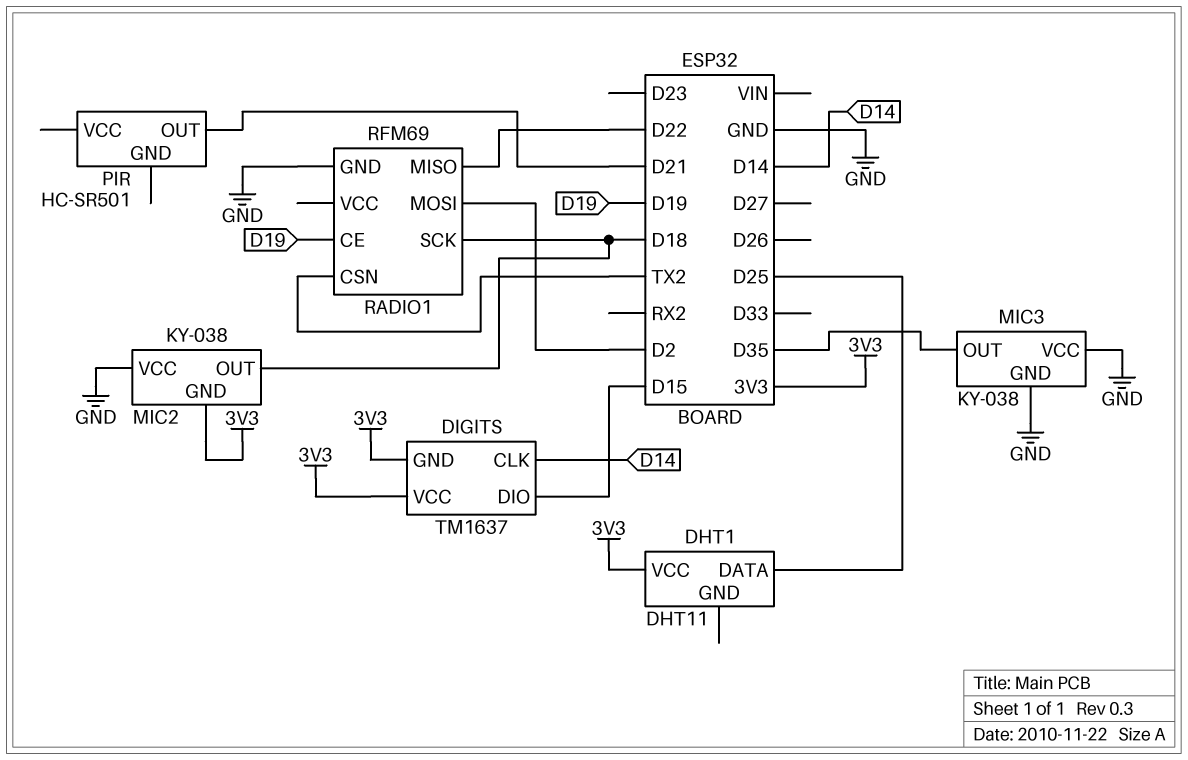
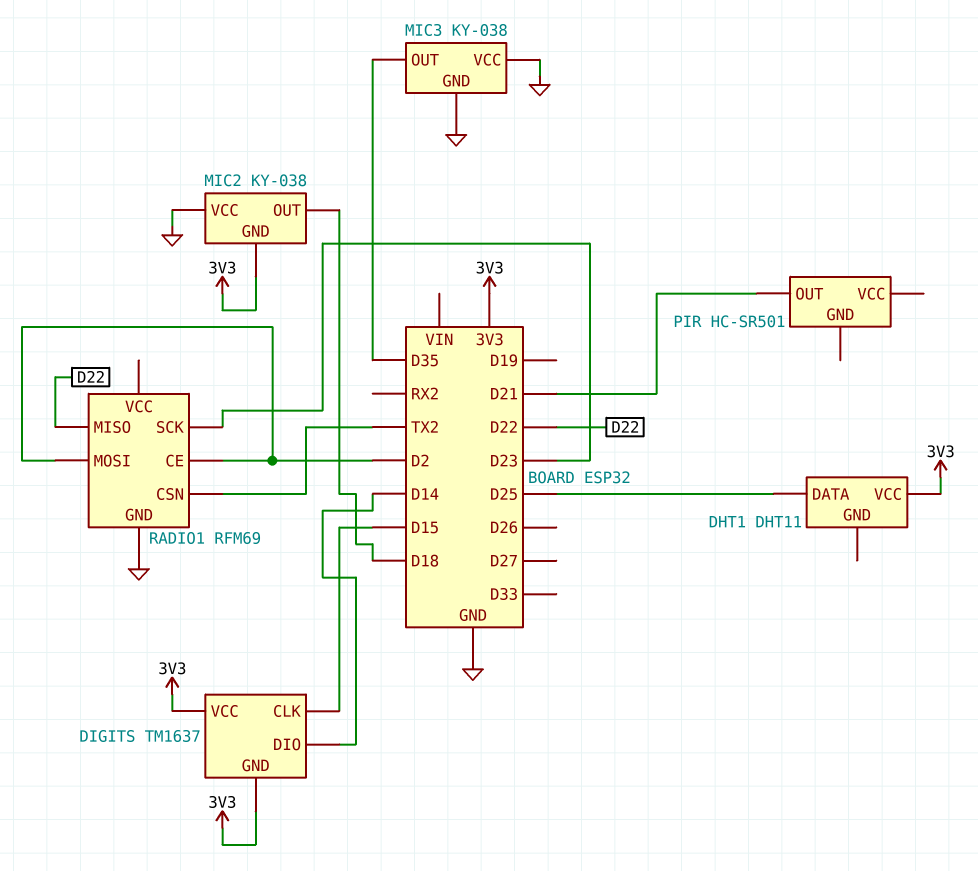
DIGITS pin CLK: D14 -> D15
DIGITS pin DIO: D15 -> D14
RADIO1 pin CE: D19 -> D2
RADIO1 pin SCK: D18 -> D23

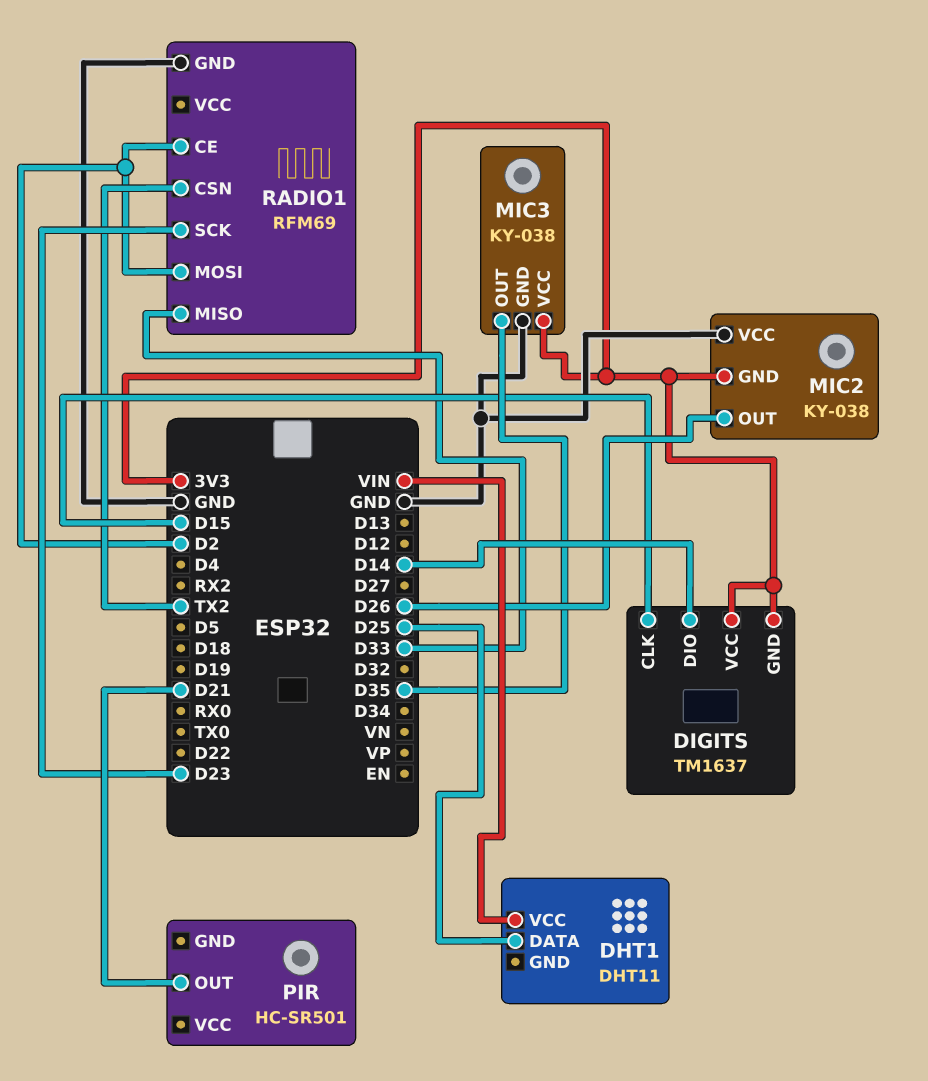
DHT1 pin VCC: 3V3 -> VIN
MIC2 pin OUT: D18 -> D26
MIC3 pin VCC: GND -> 3V3
RADIO1 pin MISO: D22 -> D33

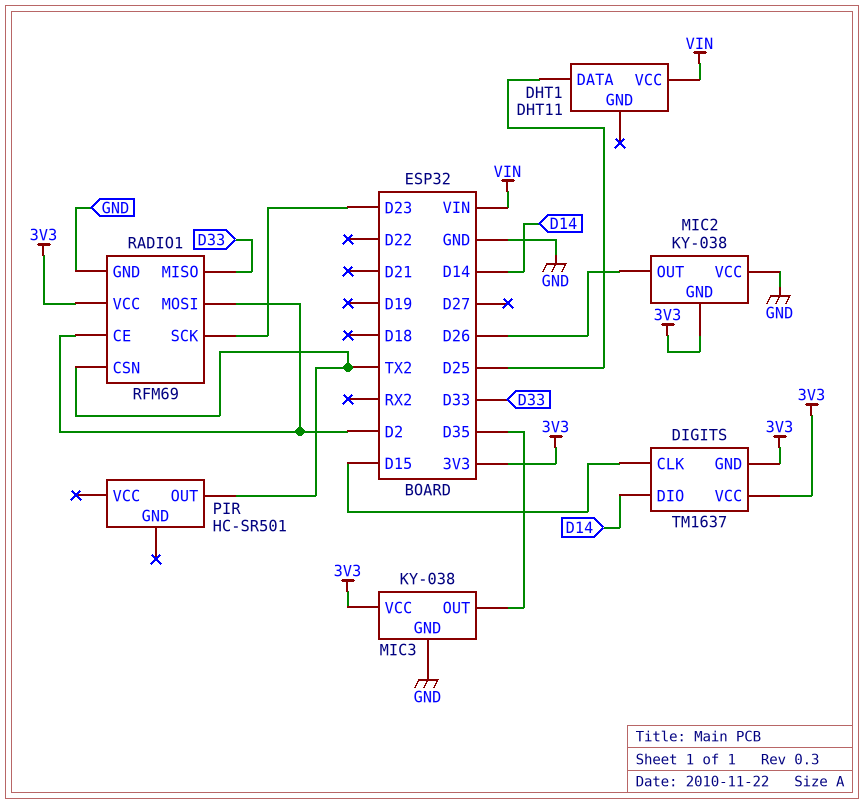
PIR pin OUT: D21 -> TX2
RADIO1 pin VCC: none -> 3V3

